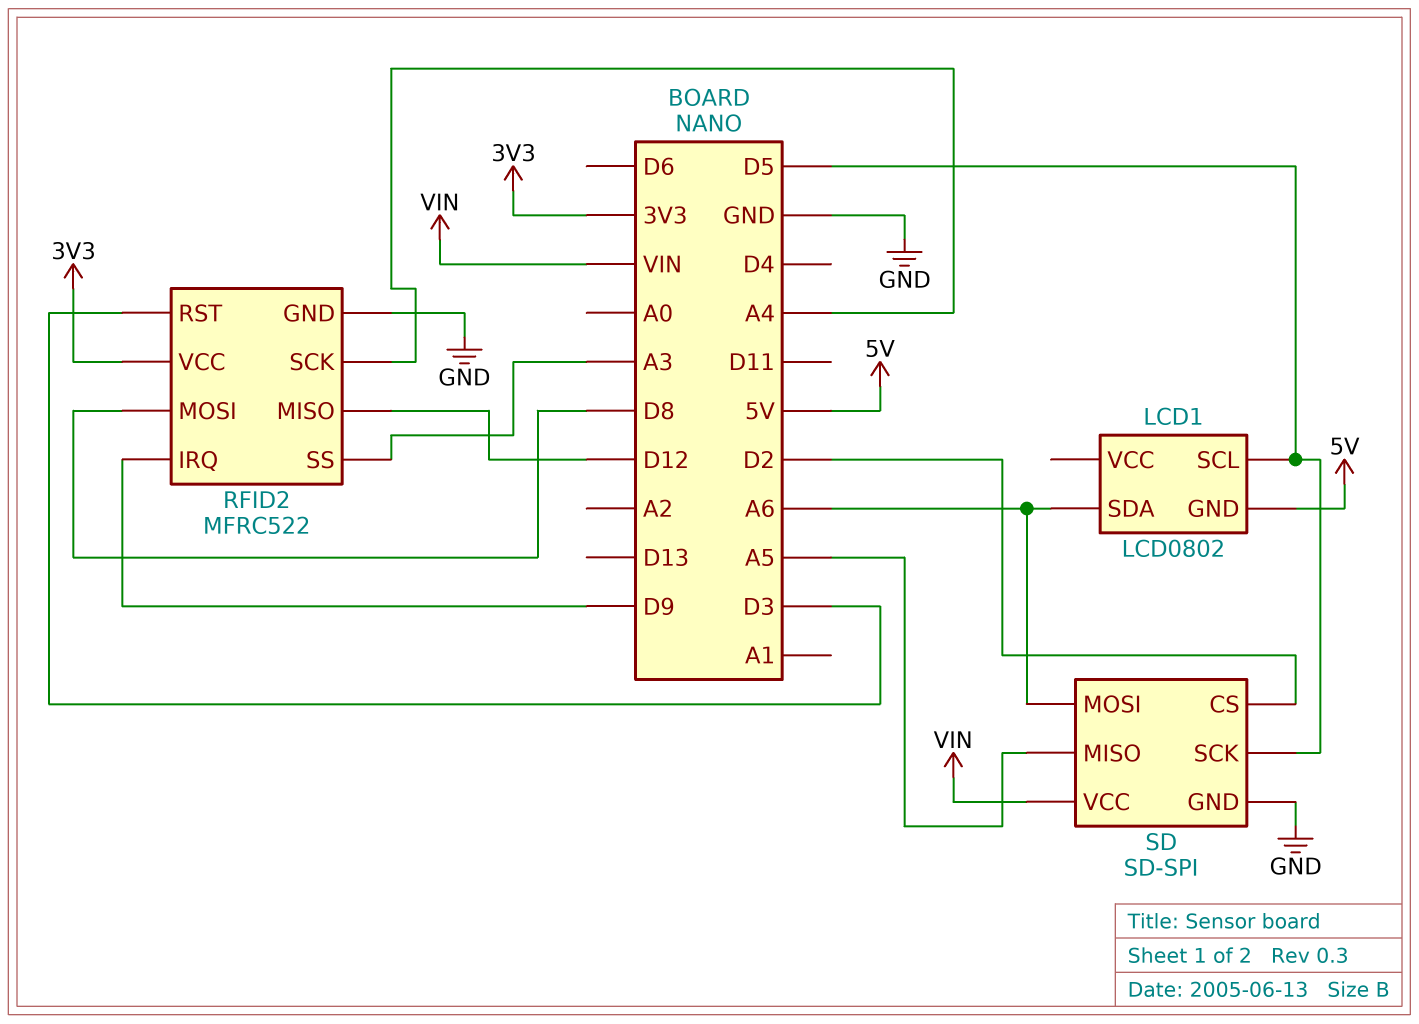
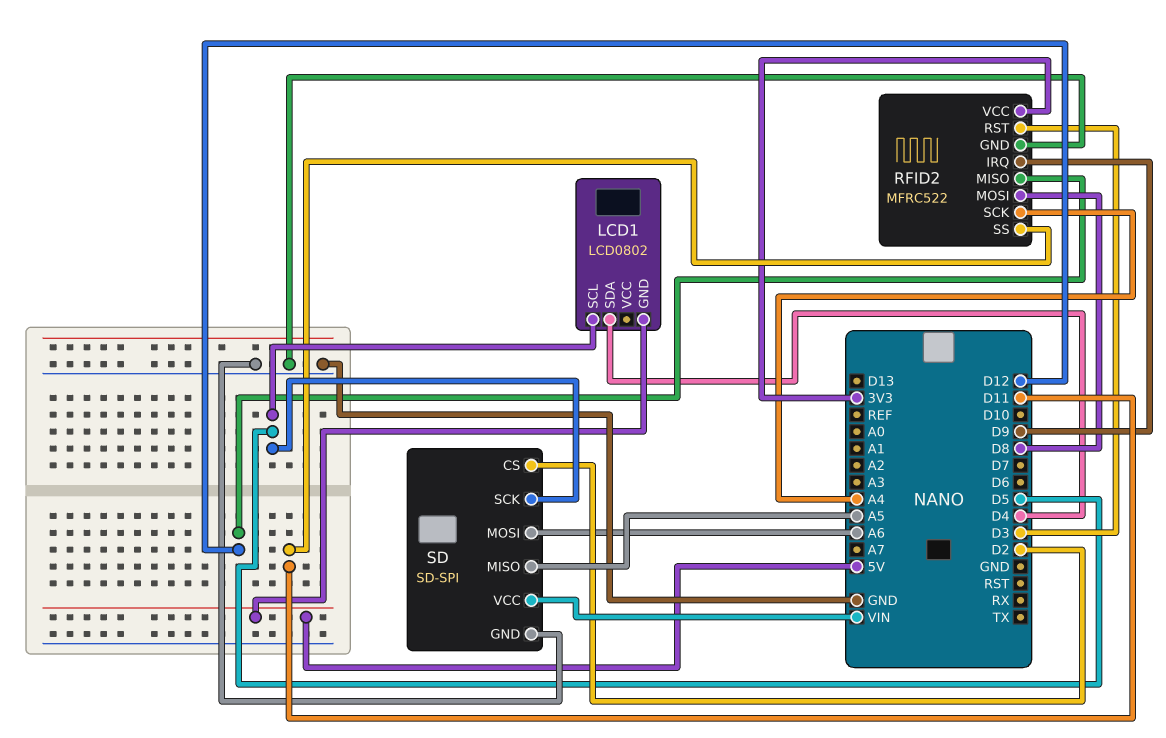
LCD1 pin SDA: A6 -> D4
RFID2 pin SS: A3 -> D11

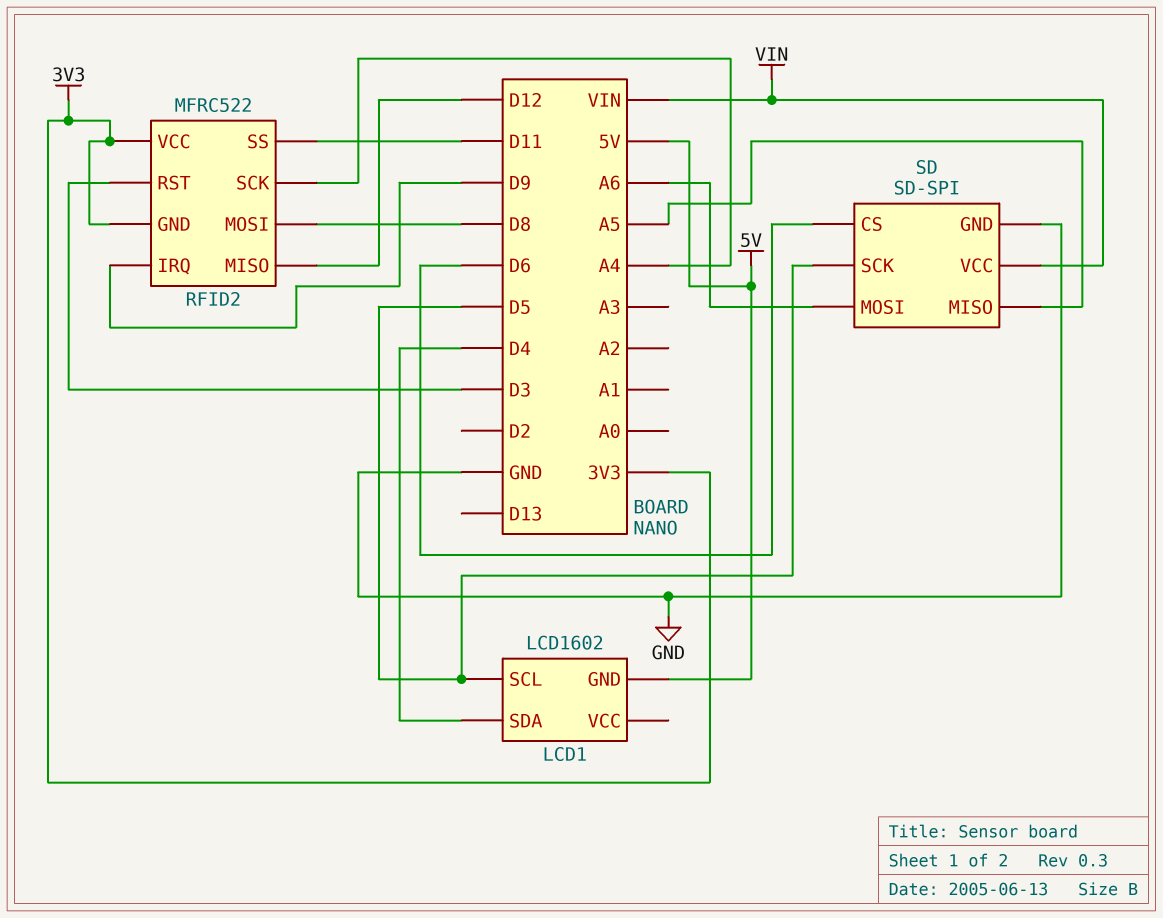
LCD1: LCD0802 -> LCD1602
RFID2 pin GND: GND -> 3V3
SD pin CS: D2 -> D6

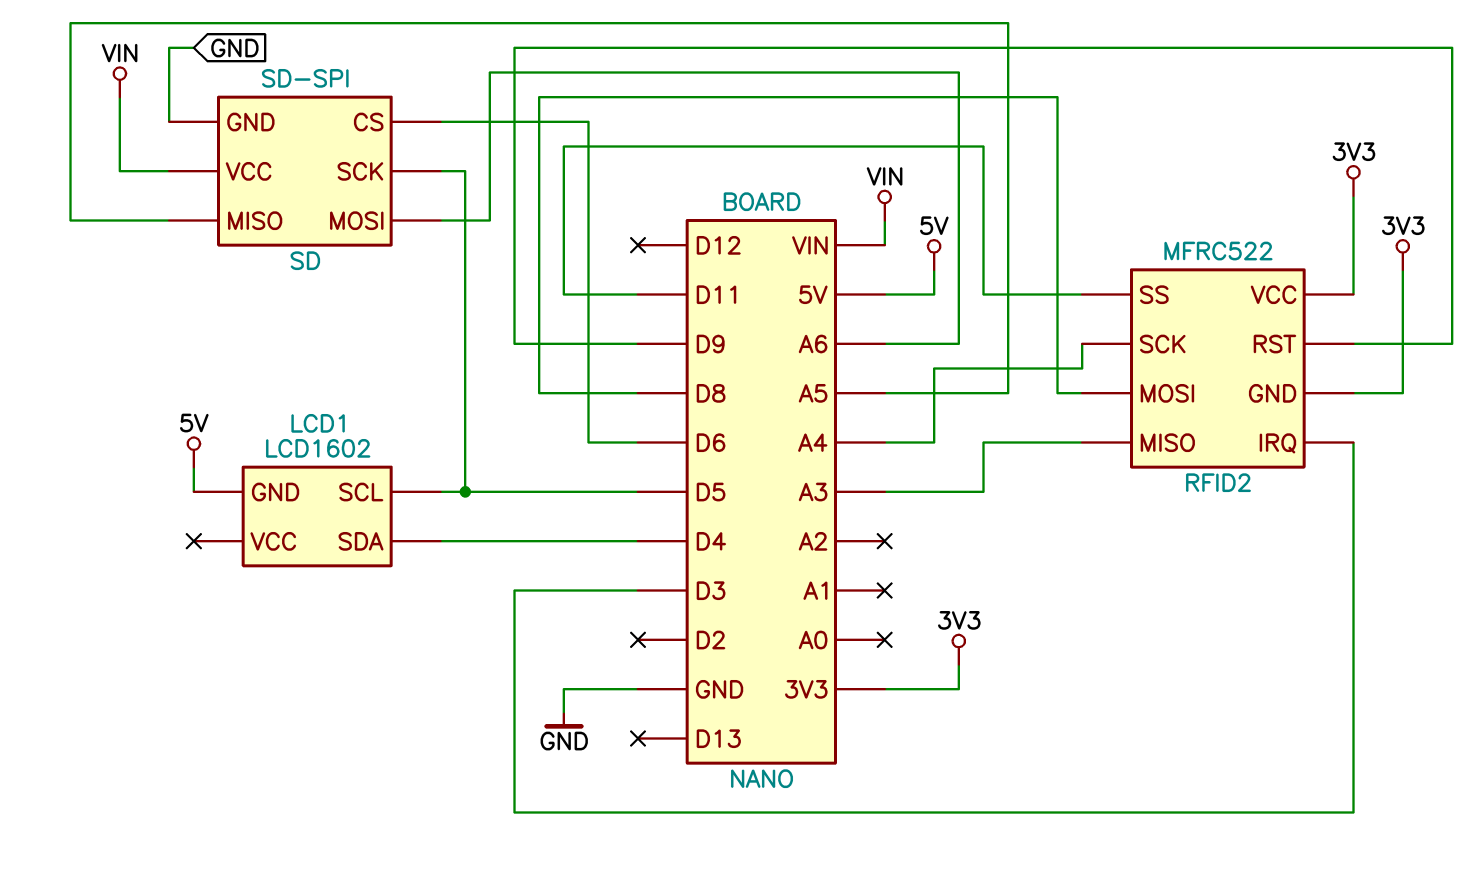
RFID2 pin IRQ: D9 -> D3
RFID2 pin MISO: D12 -> A3
RFID2 pin RST: D3 -> D9

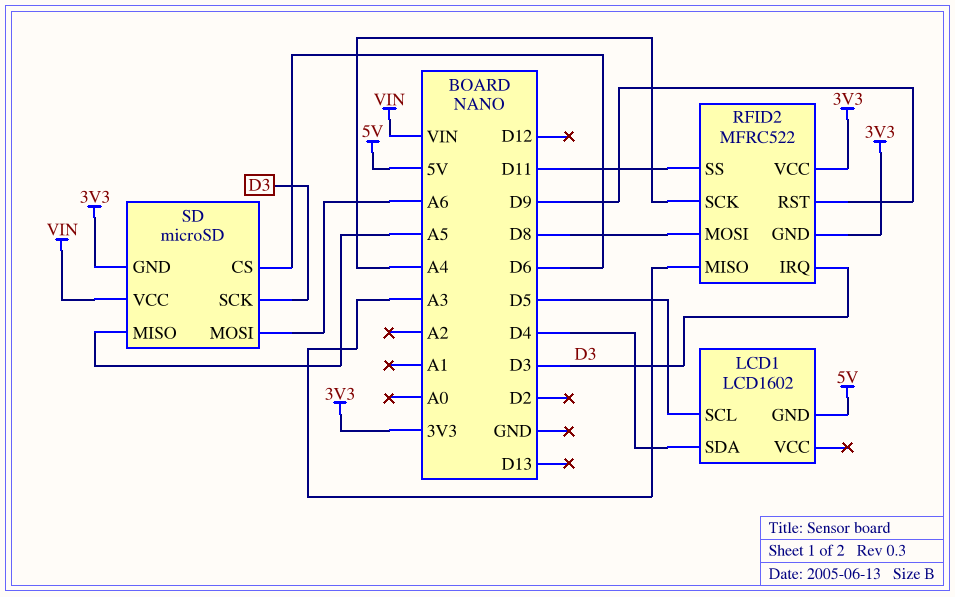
SD: SD-SPI -> microSD
SD pin GND: GND -> 3V3
SD pin SCK: D5 -> D3

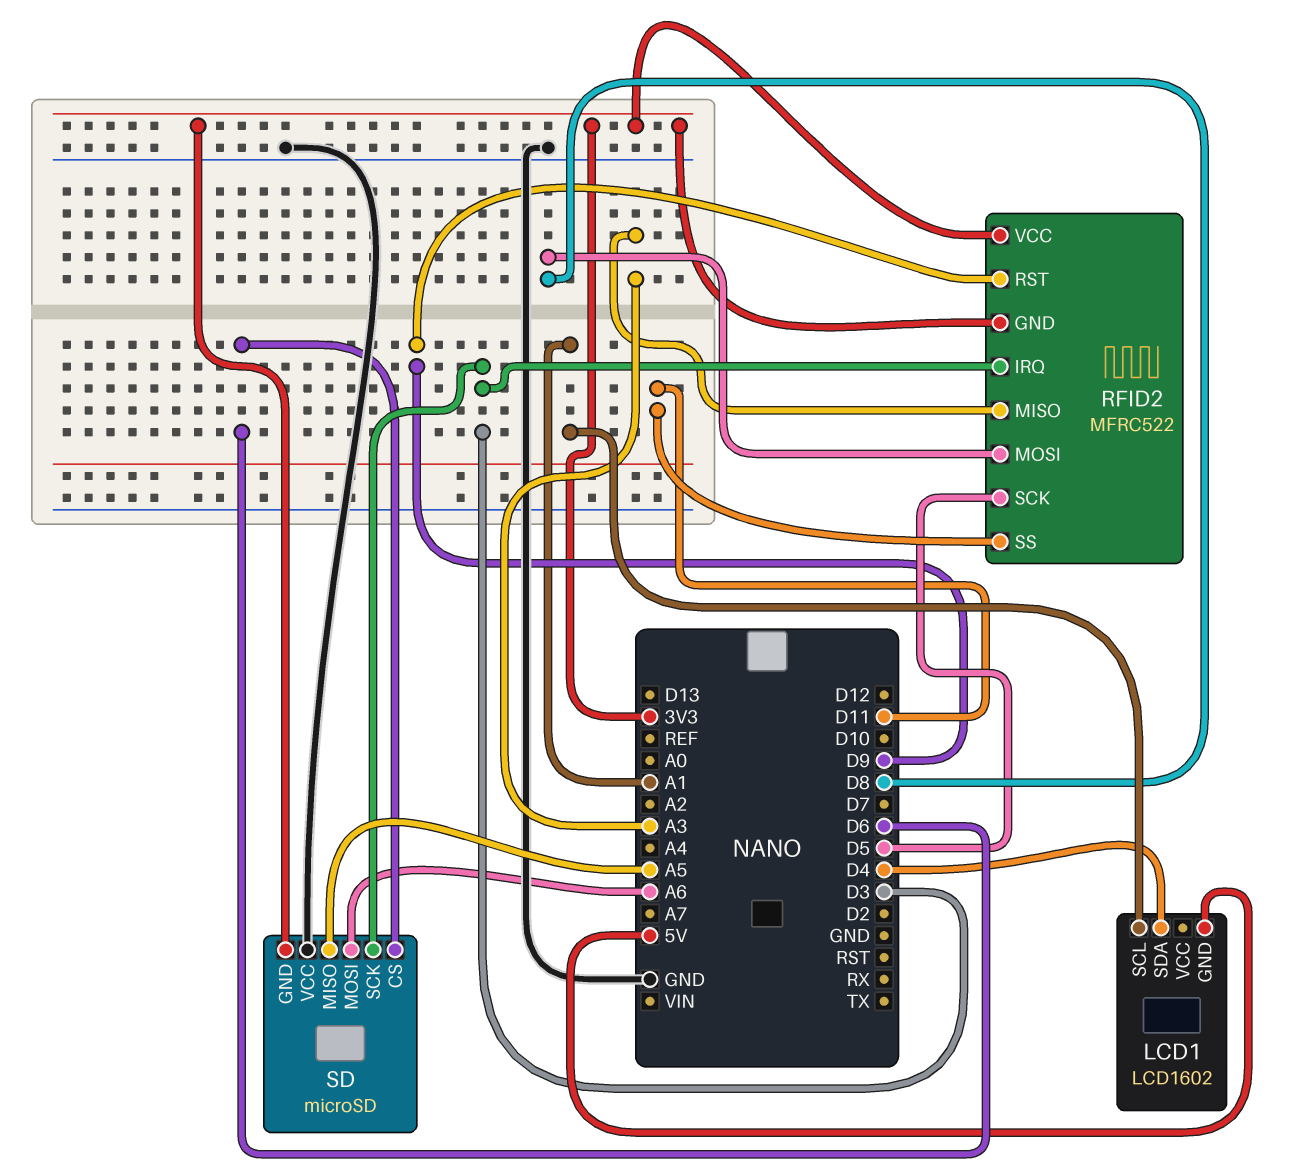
LCD1 pin SCL: D5 -> A1
RFID2 pin SCK: A4 -> D5
SD pin VCC: VIN -> GND

